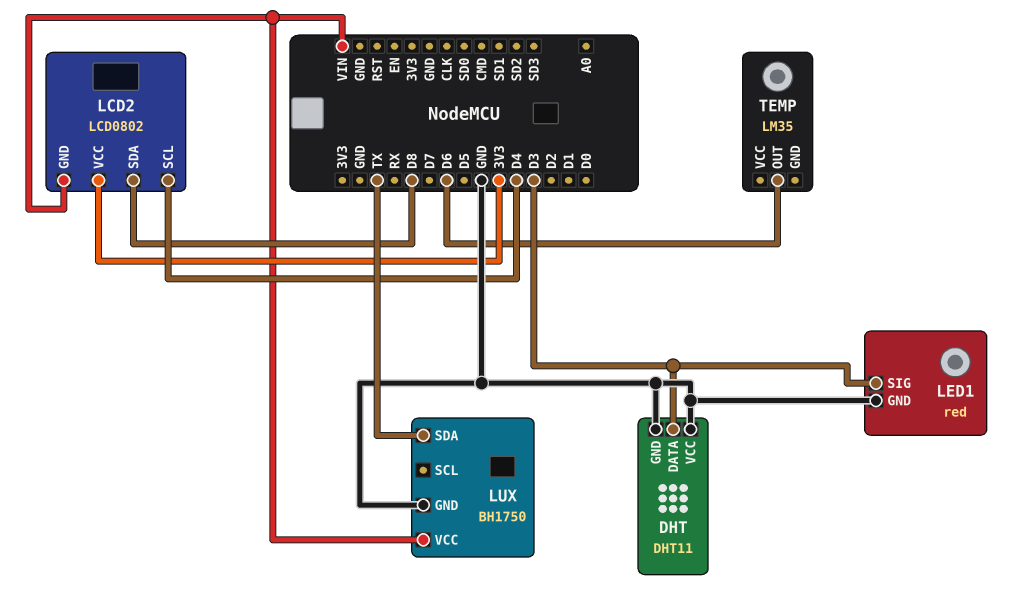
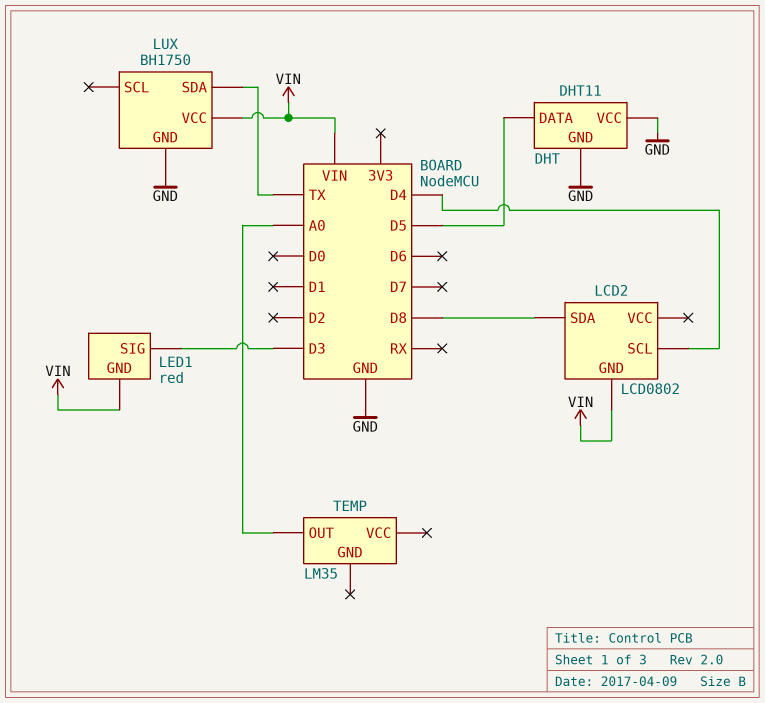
DHT pin DATA: D3 -> D5
LCD2 pin VCC: 3V3 -> none
LED1 pin GND: GND -> VIN
TEMP pin OUT: D6 -> A0

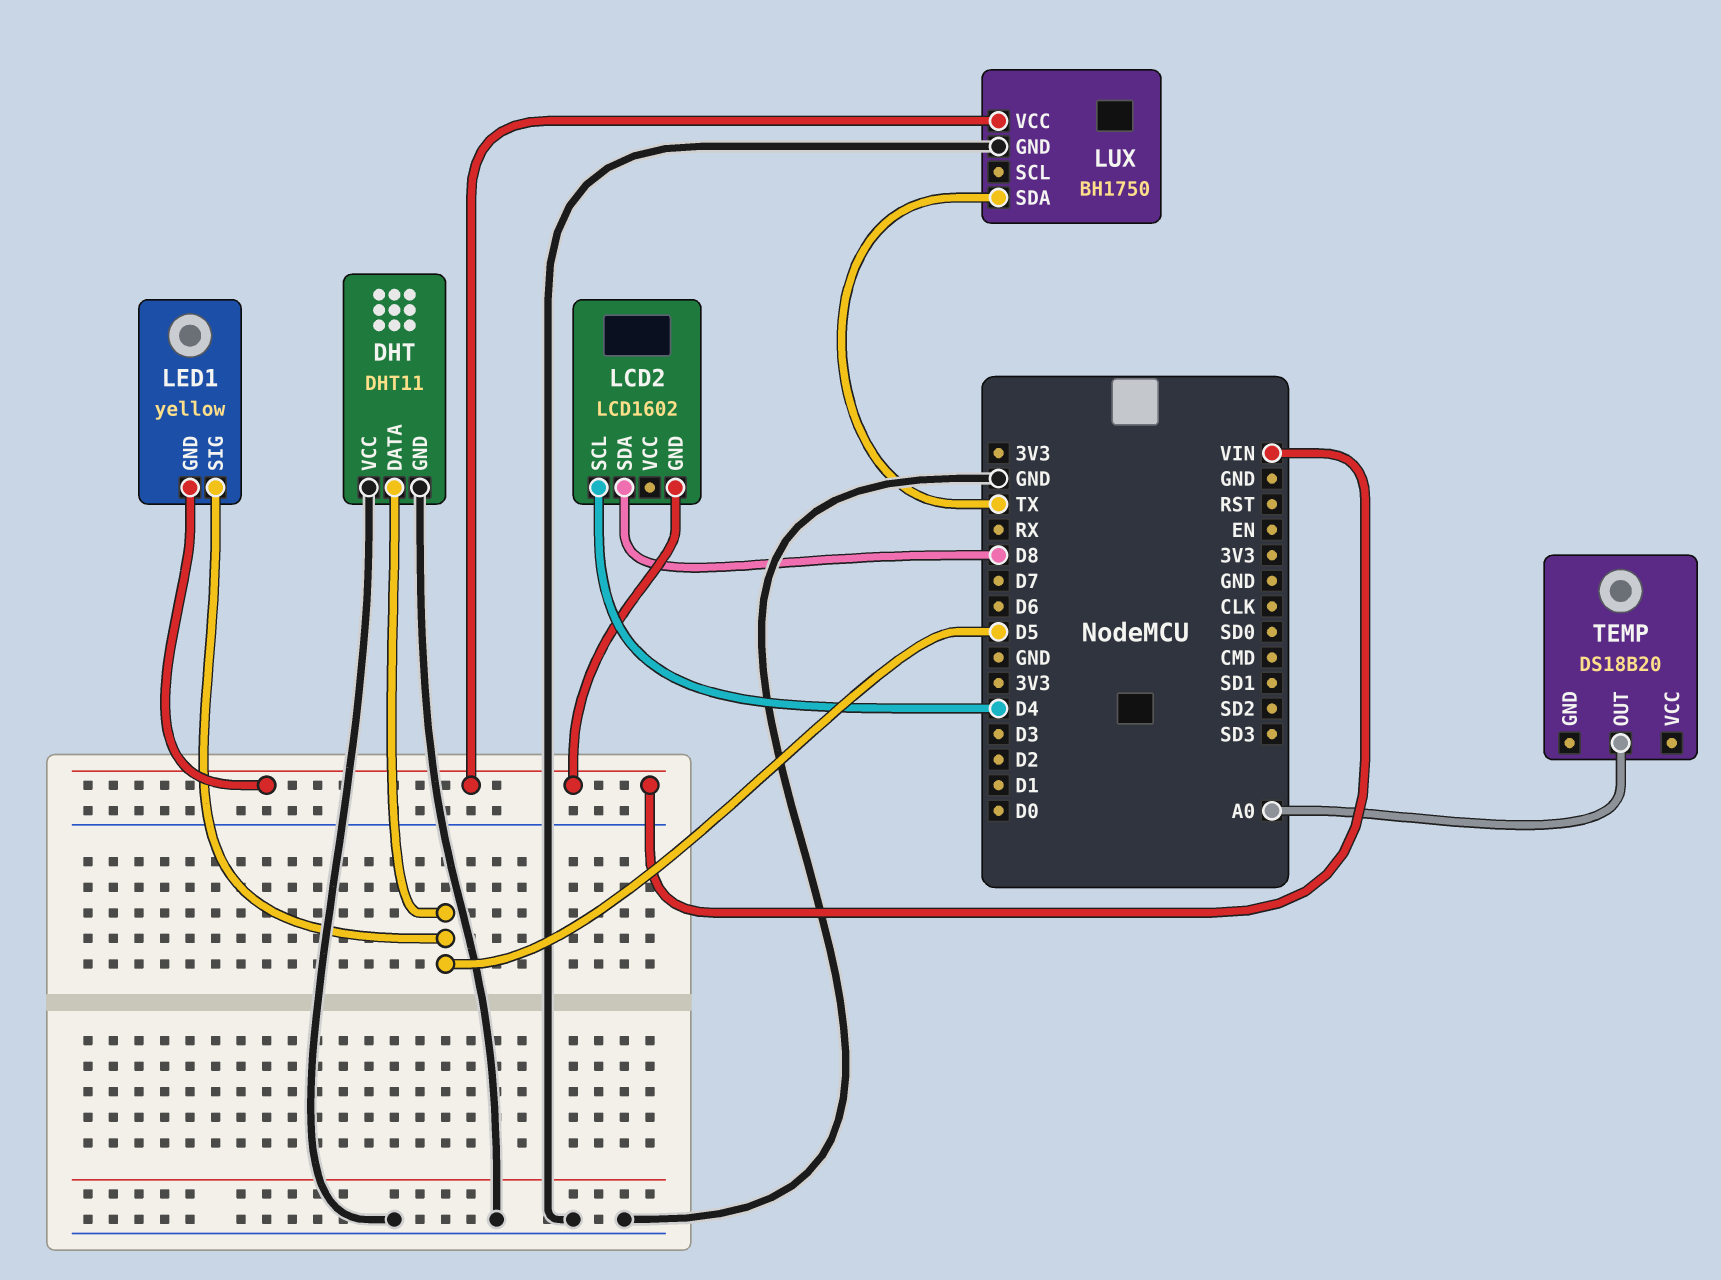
LCD2: LCD0802 -> LCD1602
LED1: red -> yellow
LED1 pin SIG: D3 -> D5
TEMP: LM35 -> DS18B20

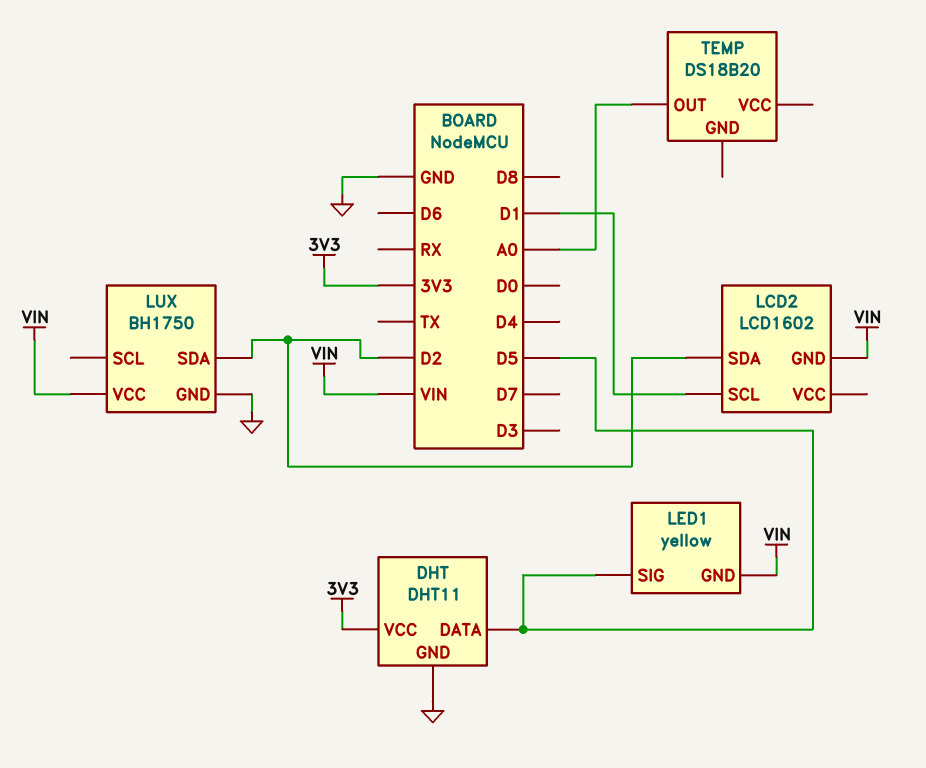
DHT pin VCC: GND -> 3V3
LCD2 pin SCL: D4 -> D1
LCD2 pin SDA: D8 -> D2
LUX pin SDA: TX -> D2

